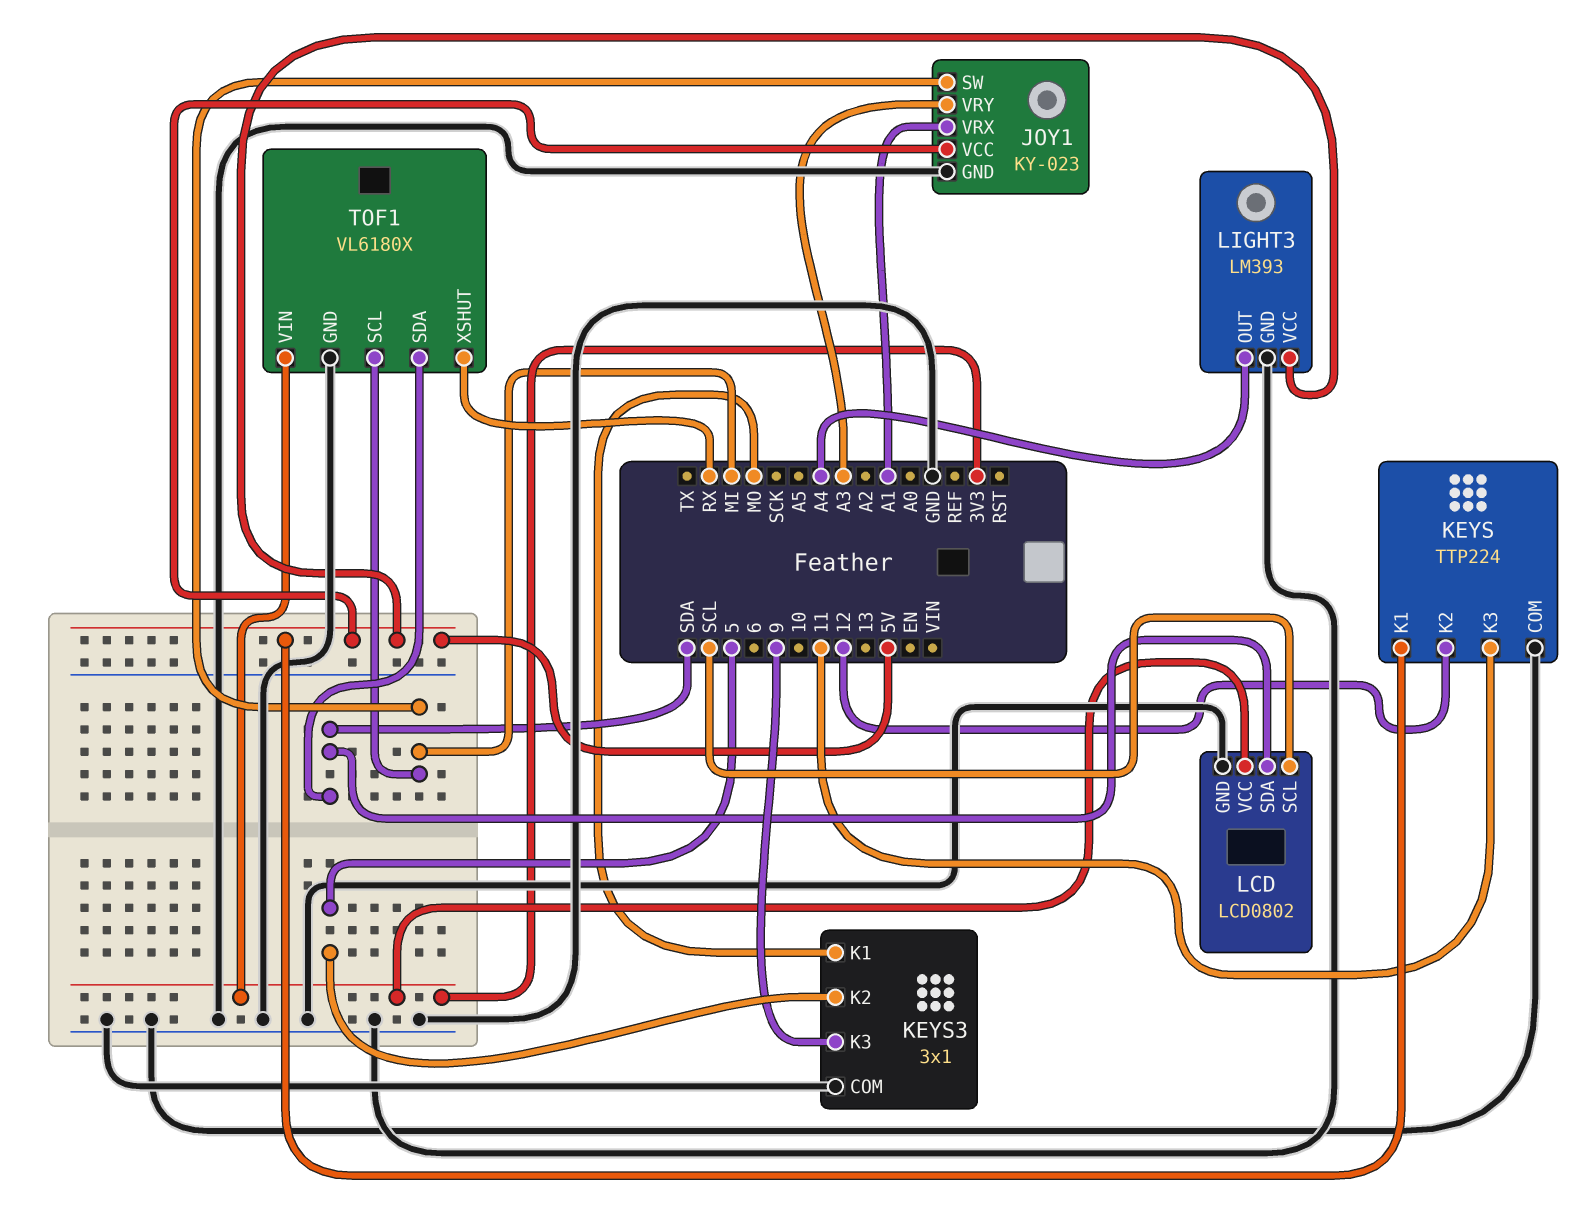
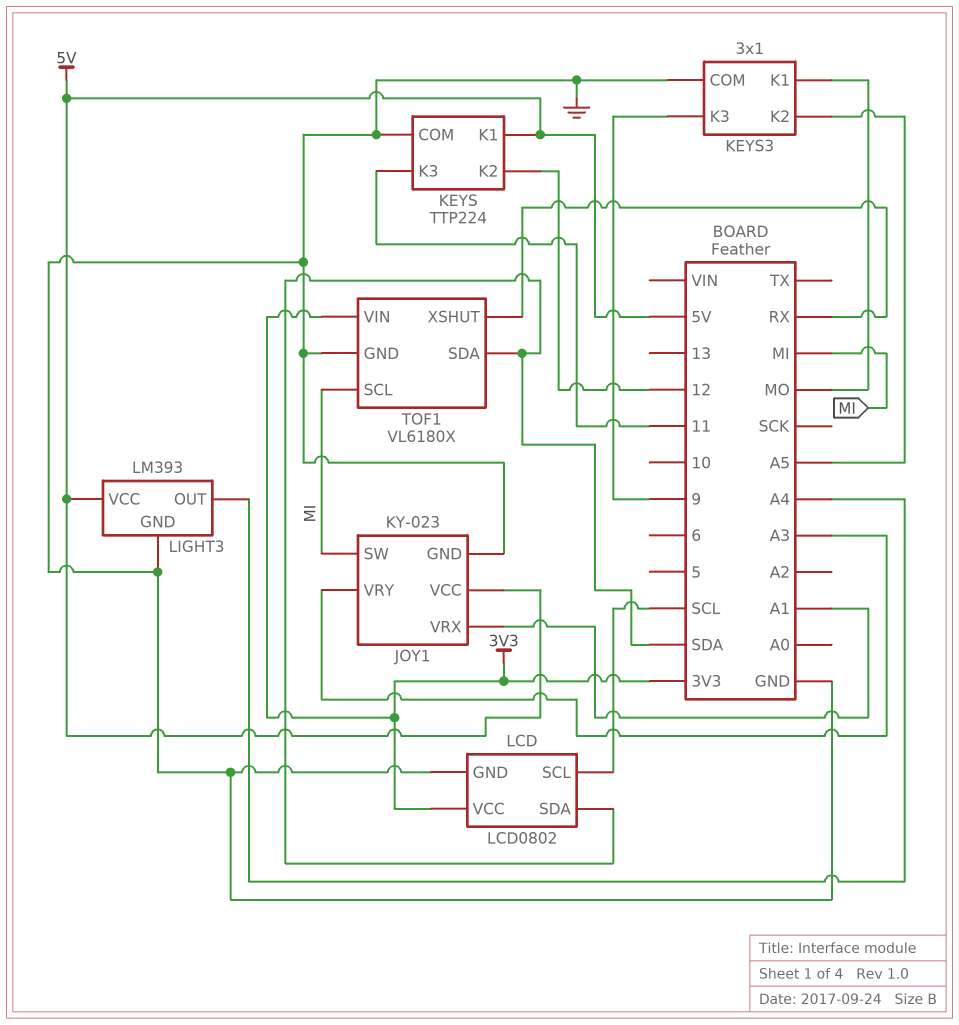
KEYS3 pin K2: 5 -> A5

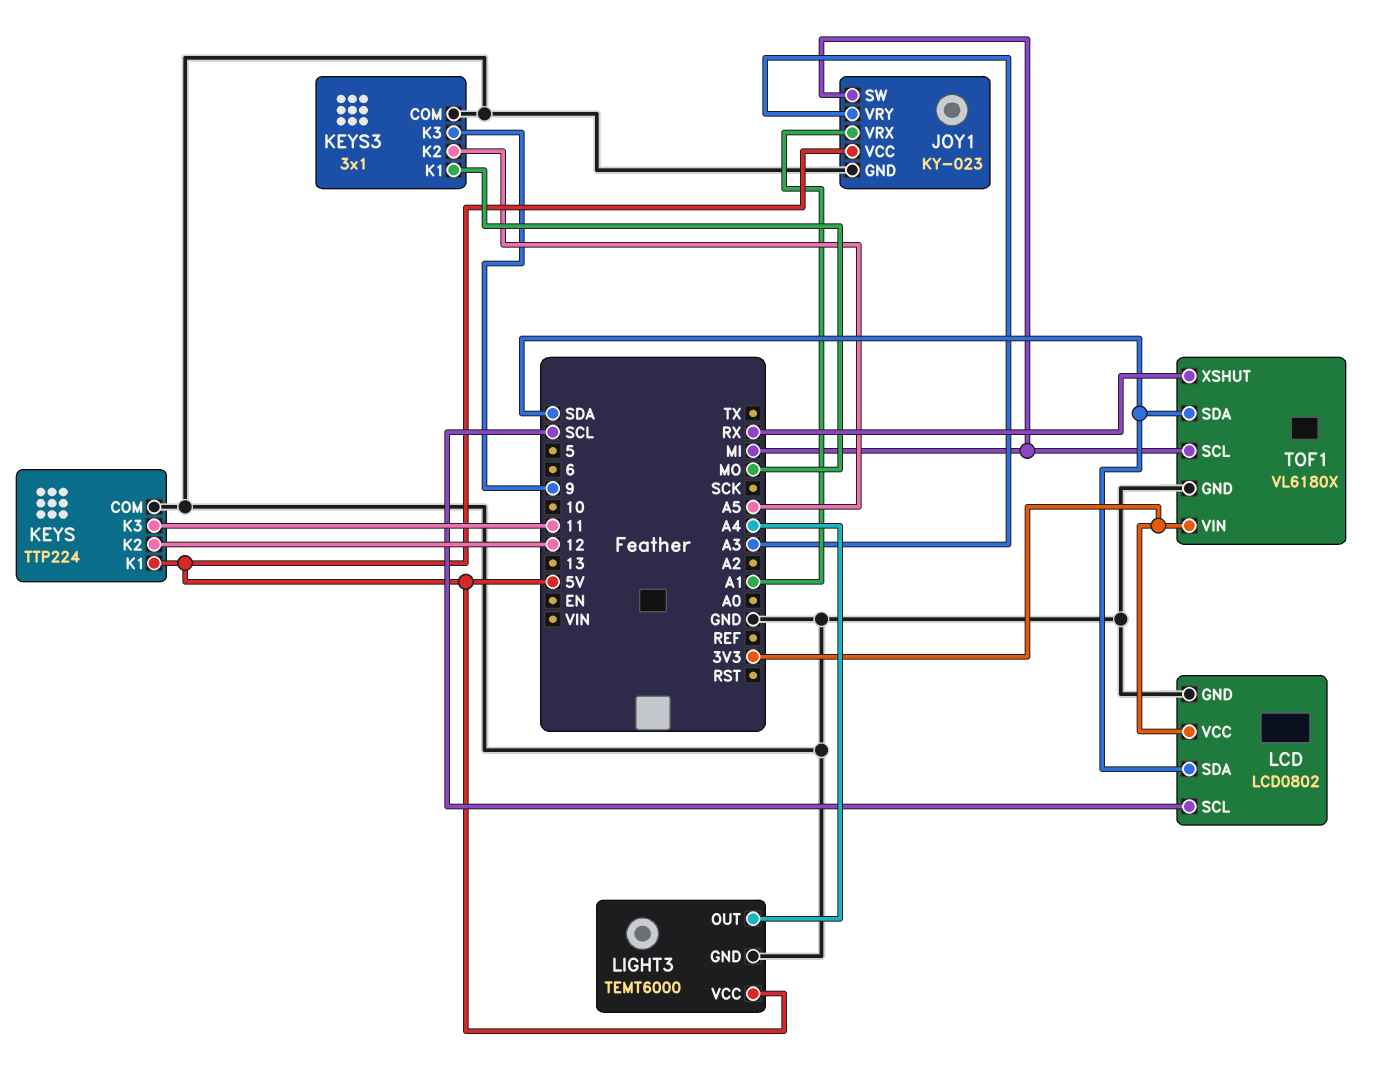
LIGHT3: LM393 -> TEMT6000

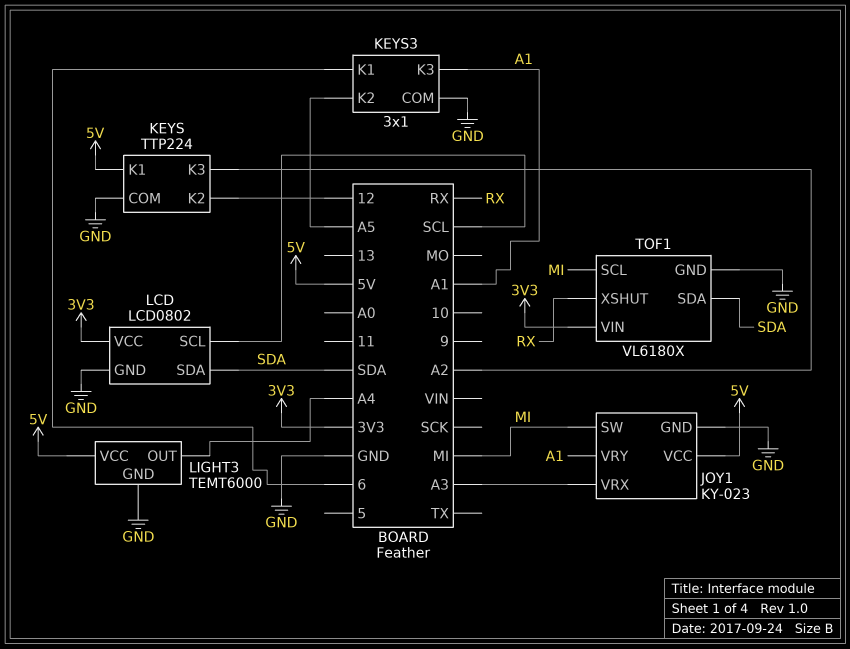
JOY1 pin VRX: A1 -> A3
JOY1 pin VRY: A3 -> A1
KEYS pin K3: 11 -> A2
KEYS3 pin K1: MO -> 6
KEYS3 pin K3: 9 -> A1

